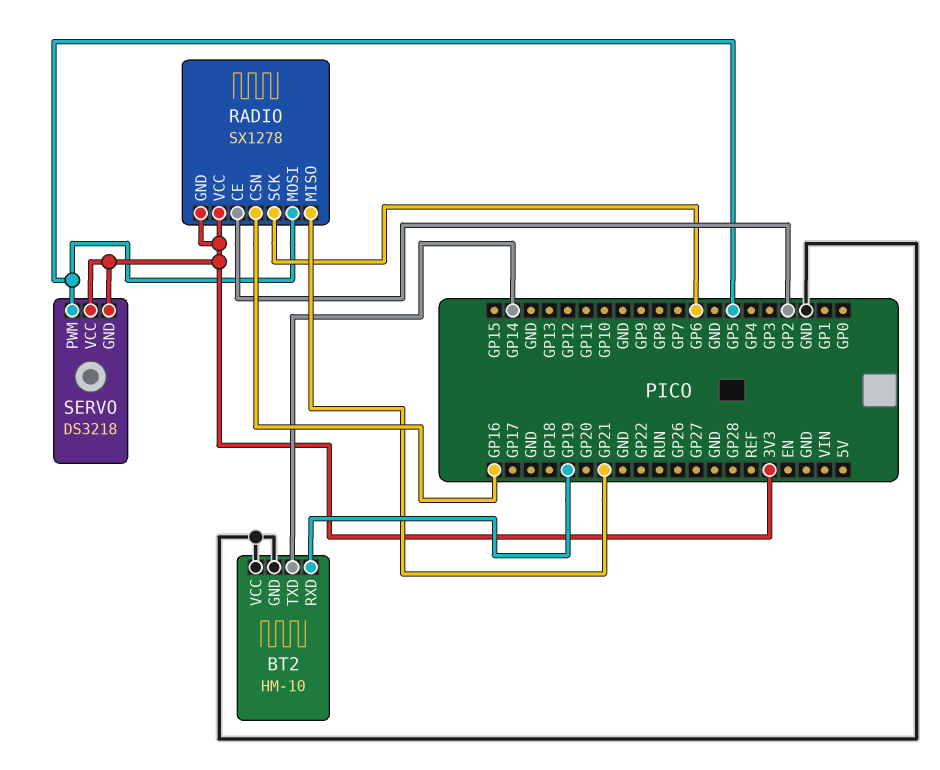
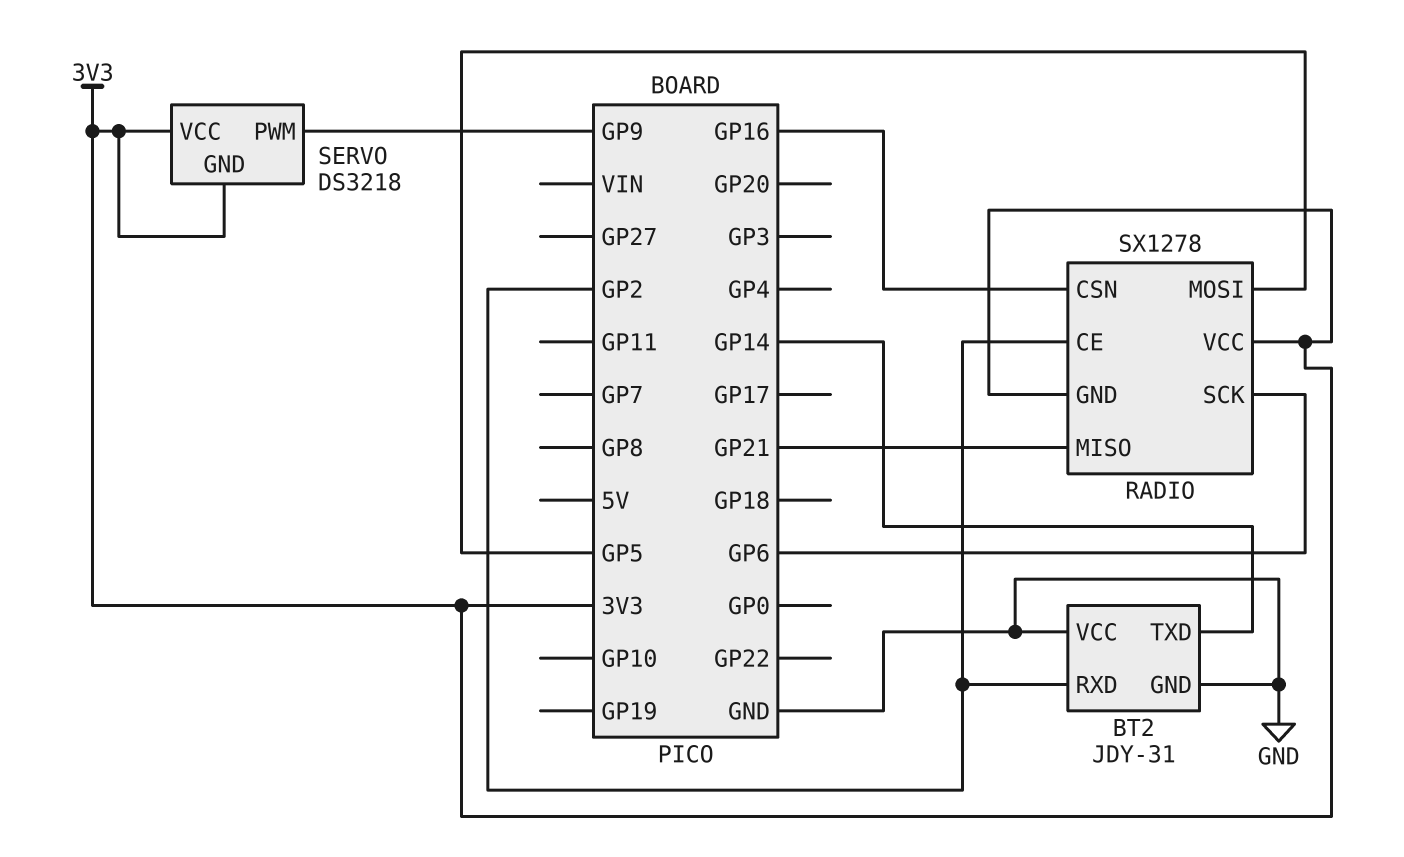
BT2: HM-10 -> JDY-31
BT2 pin RXD: GP19 -> GP2
SERVO pin PWM: GP5 -> GP9

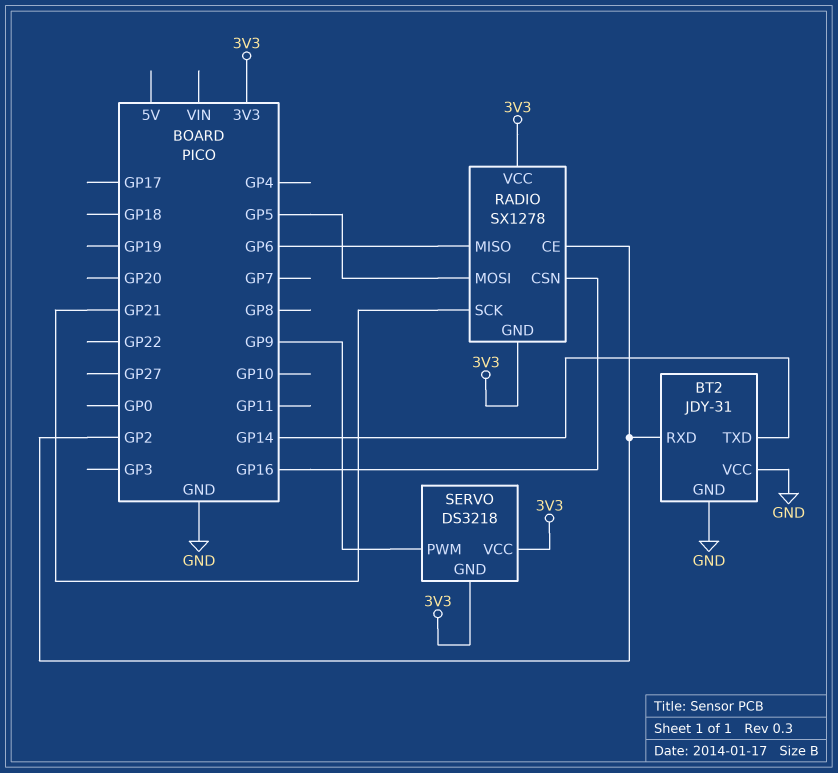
RADIO pin MISO: GP21 -> GP6
RADIO pin SCK: GP6 -> GP21

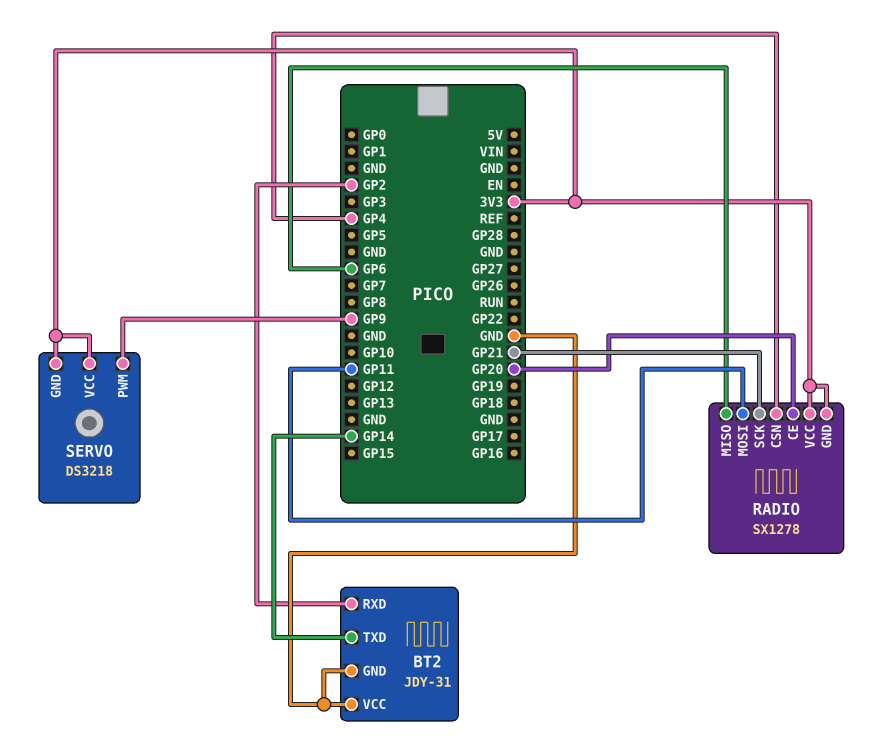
RADIO pin CE: GP2 -> GP20
RADIO pin CSN: GP16 -> GP4
RADIO pin MOSI: GP5 -> GP11

